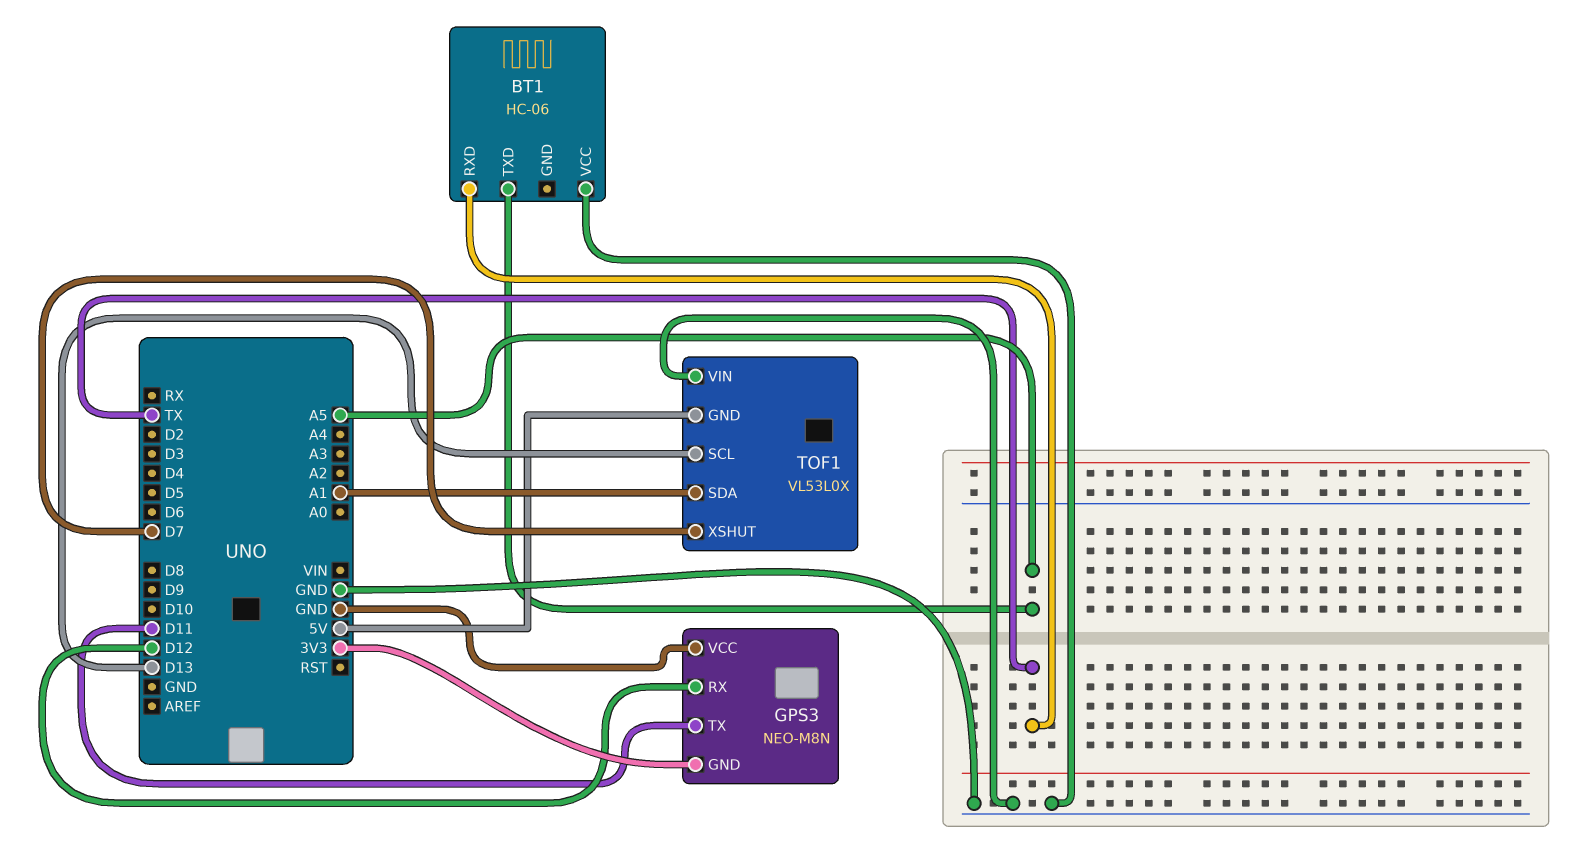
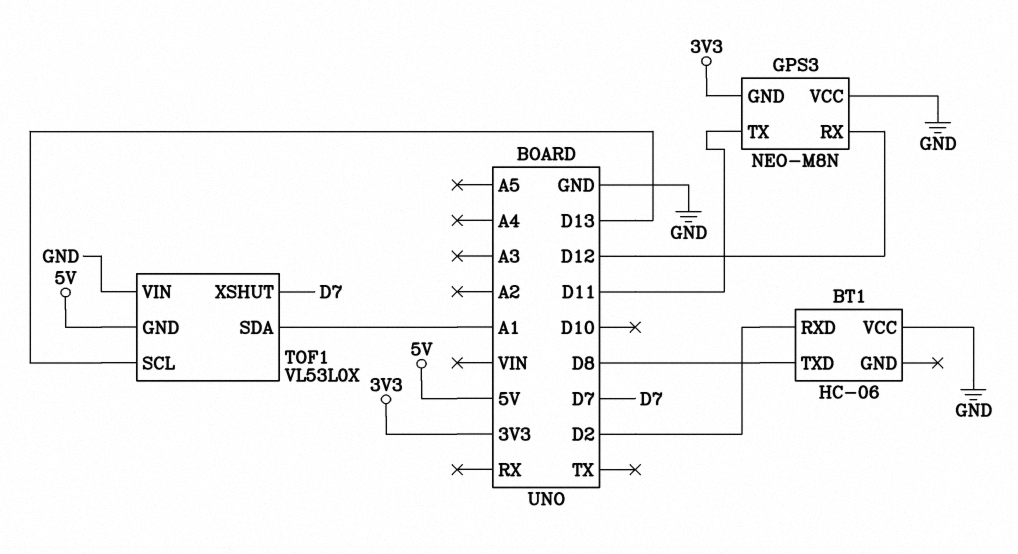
BT1 pin RXD: TX -> D2
BT1 pin TXD: A5 -> D8

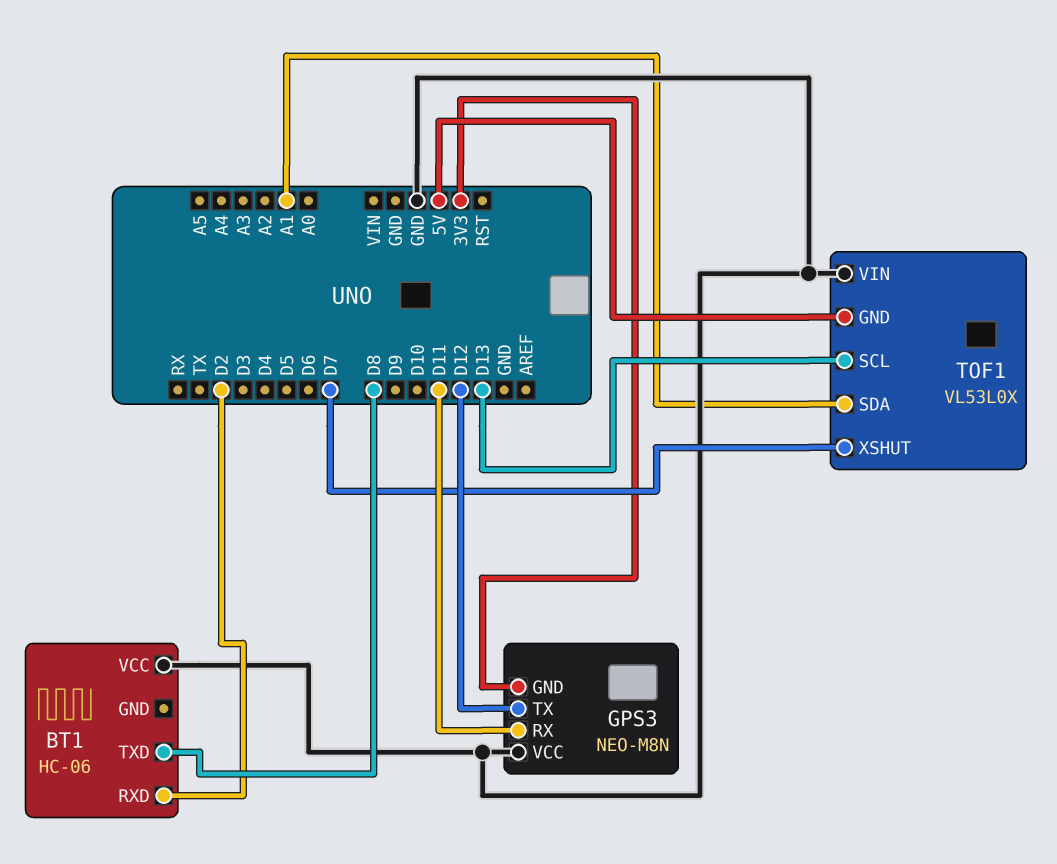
GPS3 pin RX: D12 -> D11
GPS3 pin TX: D11 -> D12

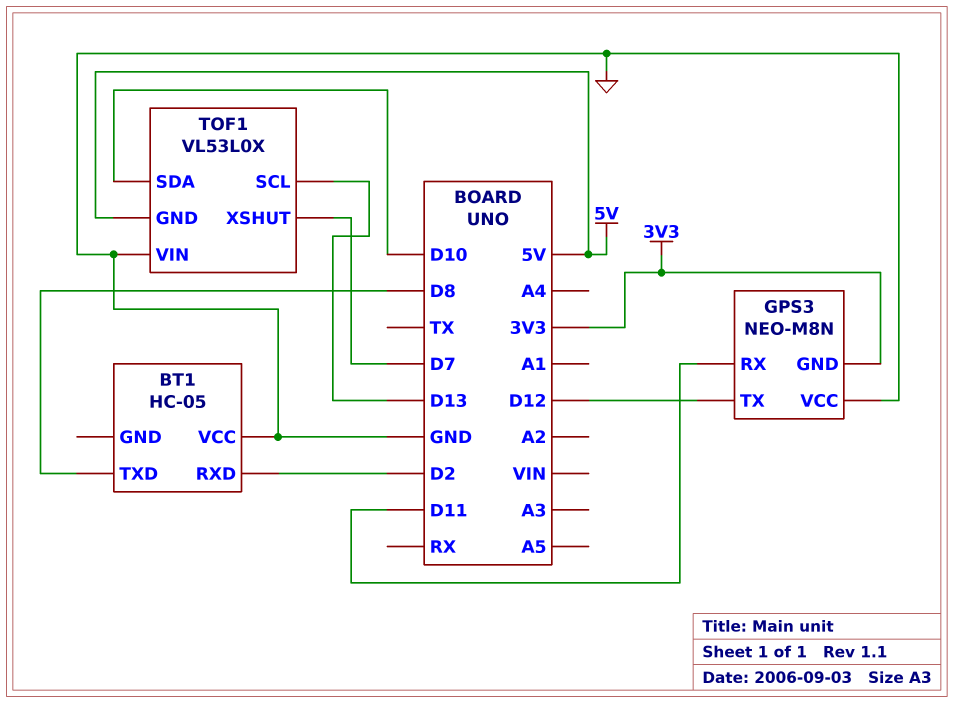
BT1: HC-06 -> HC-05
TOF1 pin SDA: A1 -> D10

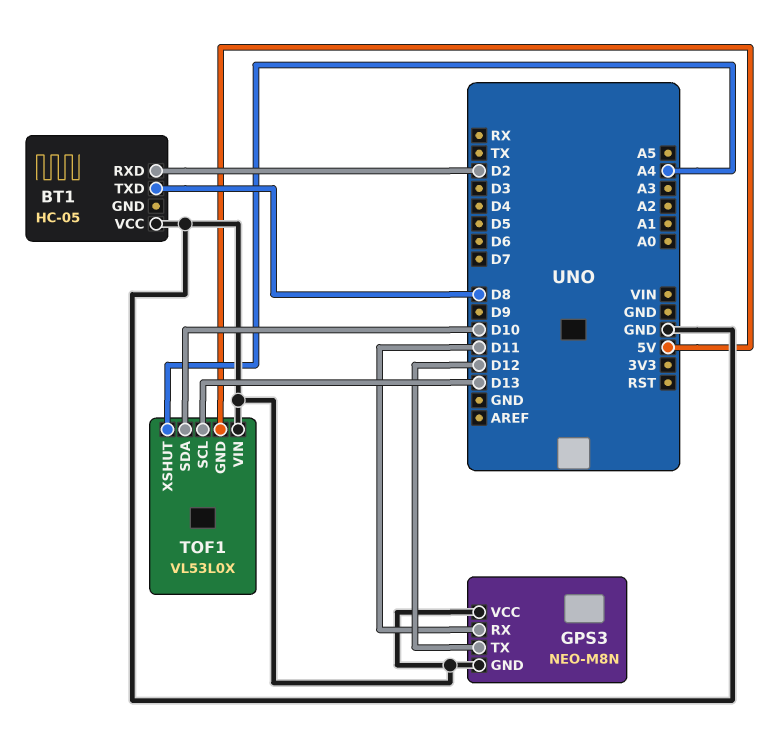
GPS3 pin GND: 3V3 -> GND
TOF1 pin XSHUT: D7 -> A4

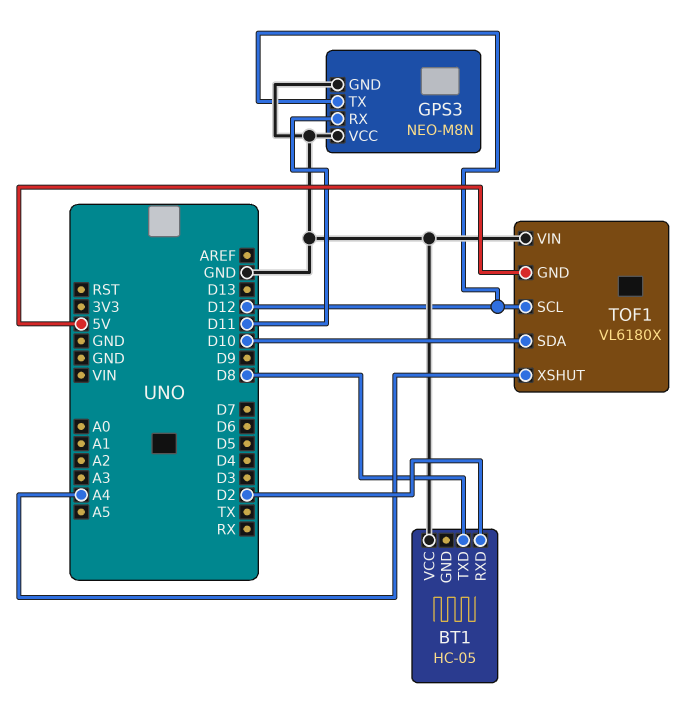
TOF1: VL53L0X -> VL6180X
TOF1 pin SCL: D13 -> D12

